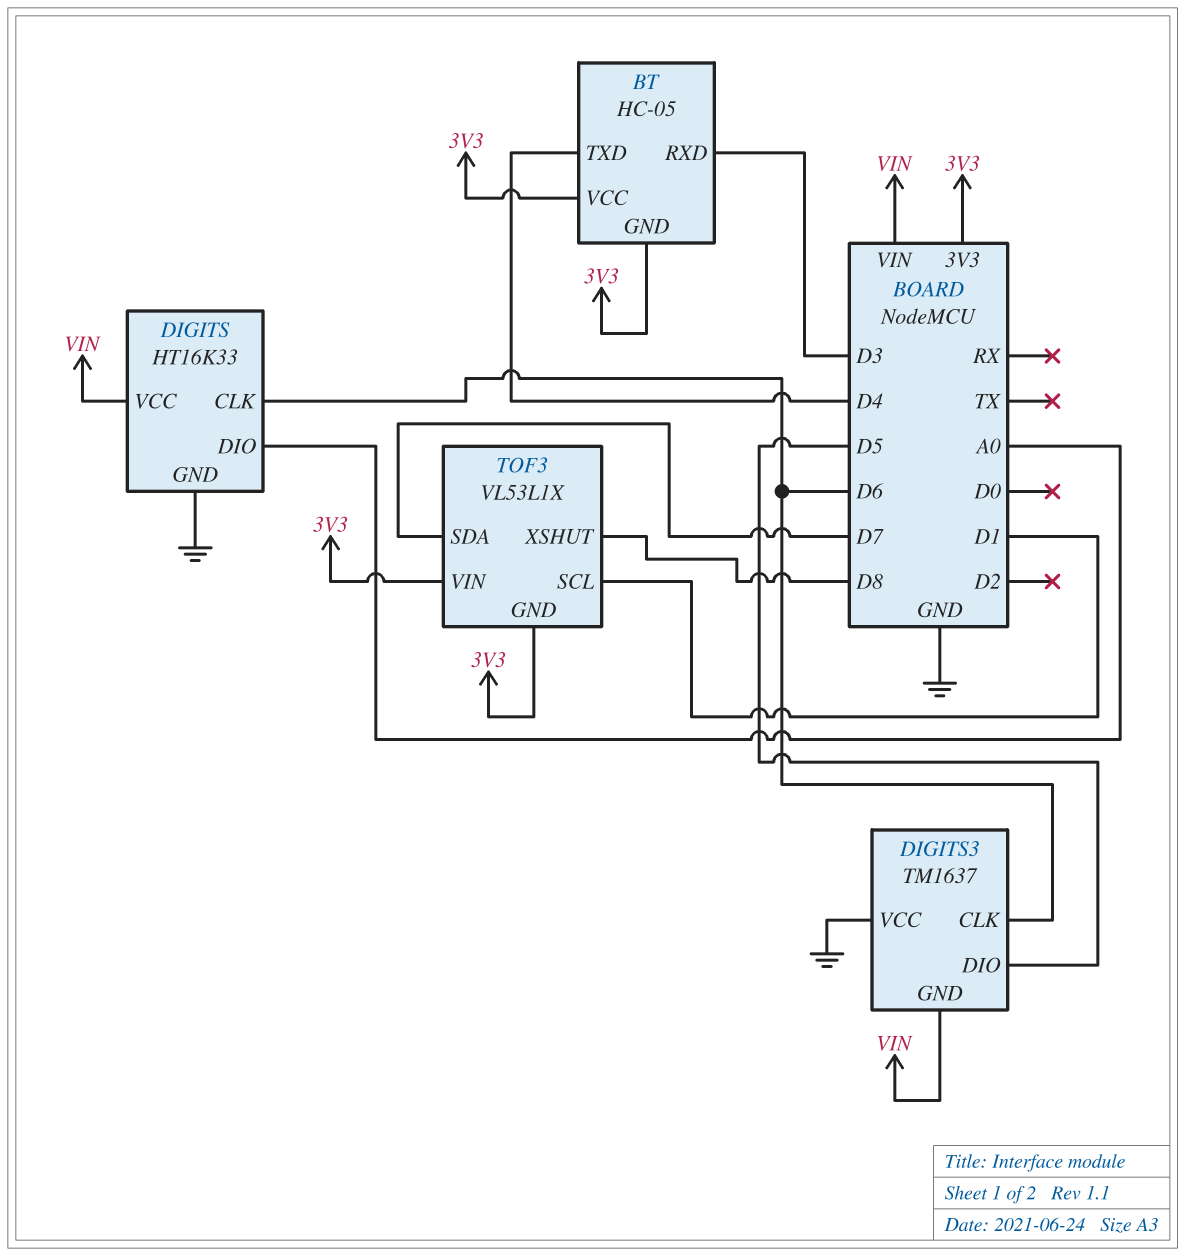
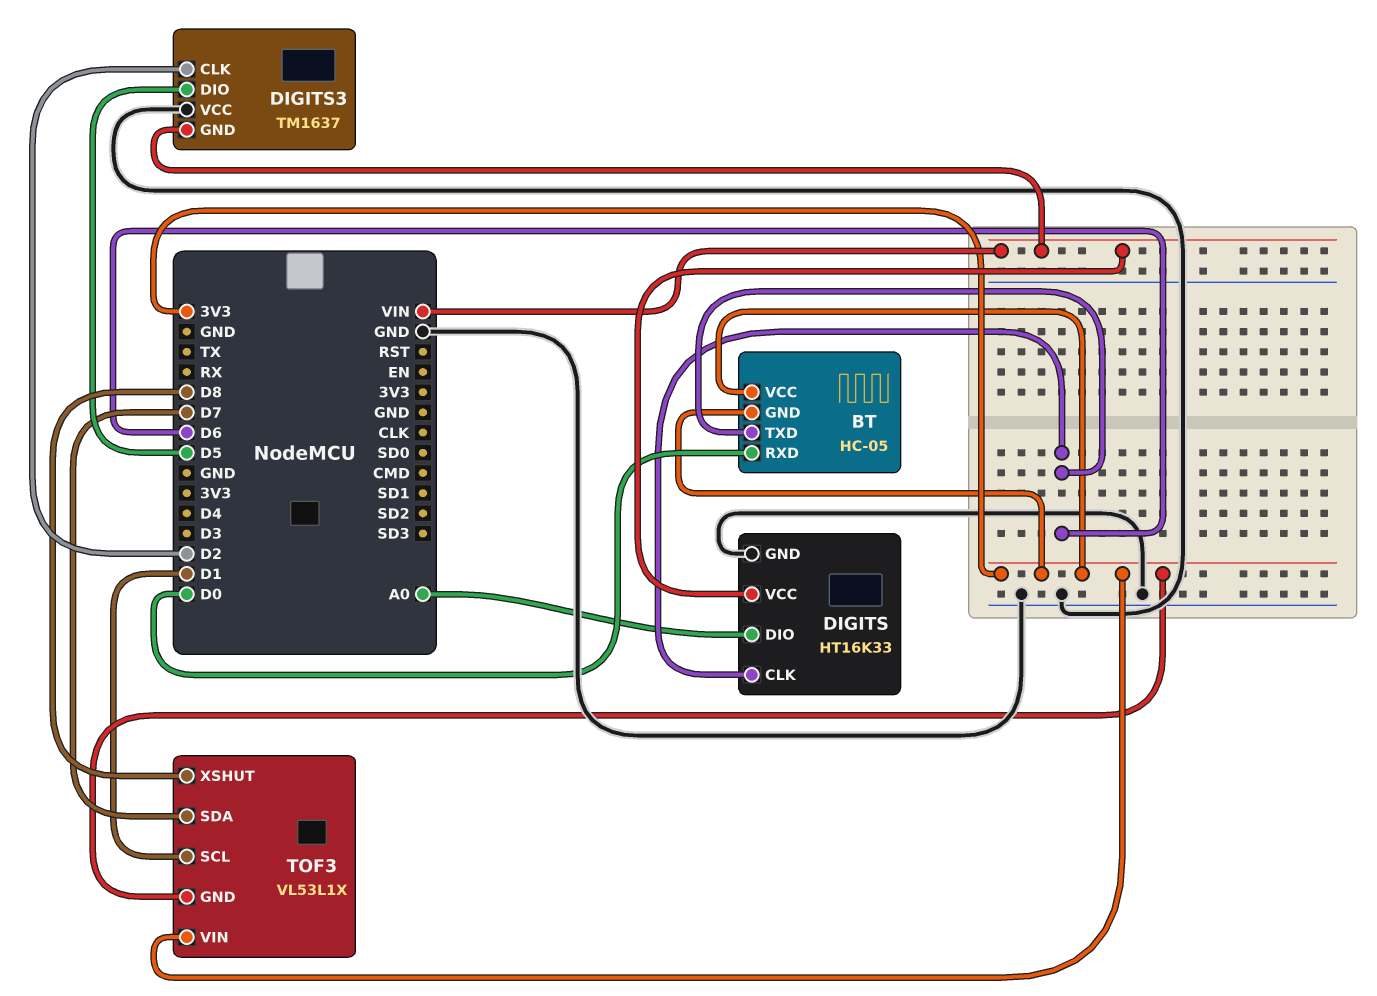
BT pin RXD: D3 -> D0
BT pin TXD: D4 -> D6
DIGITS3 pin CLK: D6 -> D2

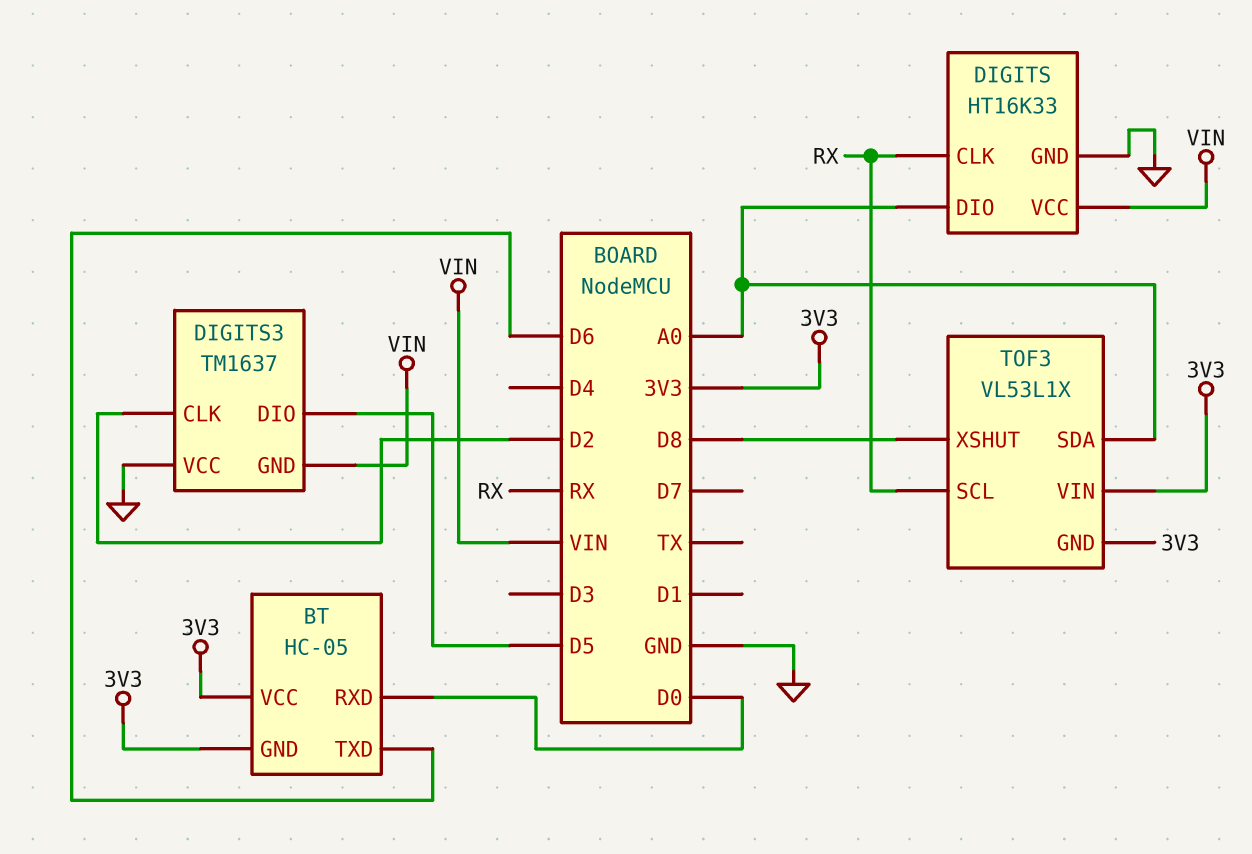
DIGITS pin CLK: D6 -> RX
TOF3 pin SCL: D1 -> RX
TOF3 pin SDA: D7 -> A0

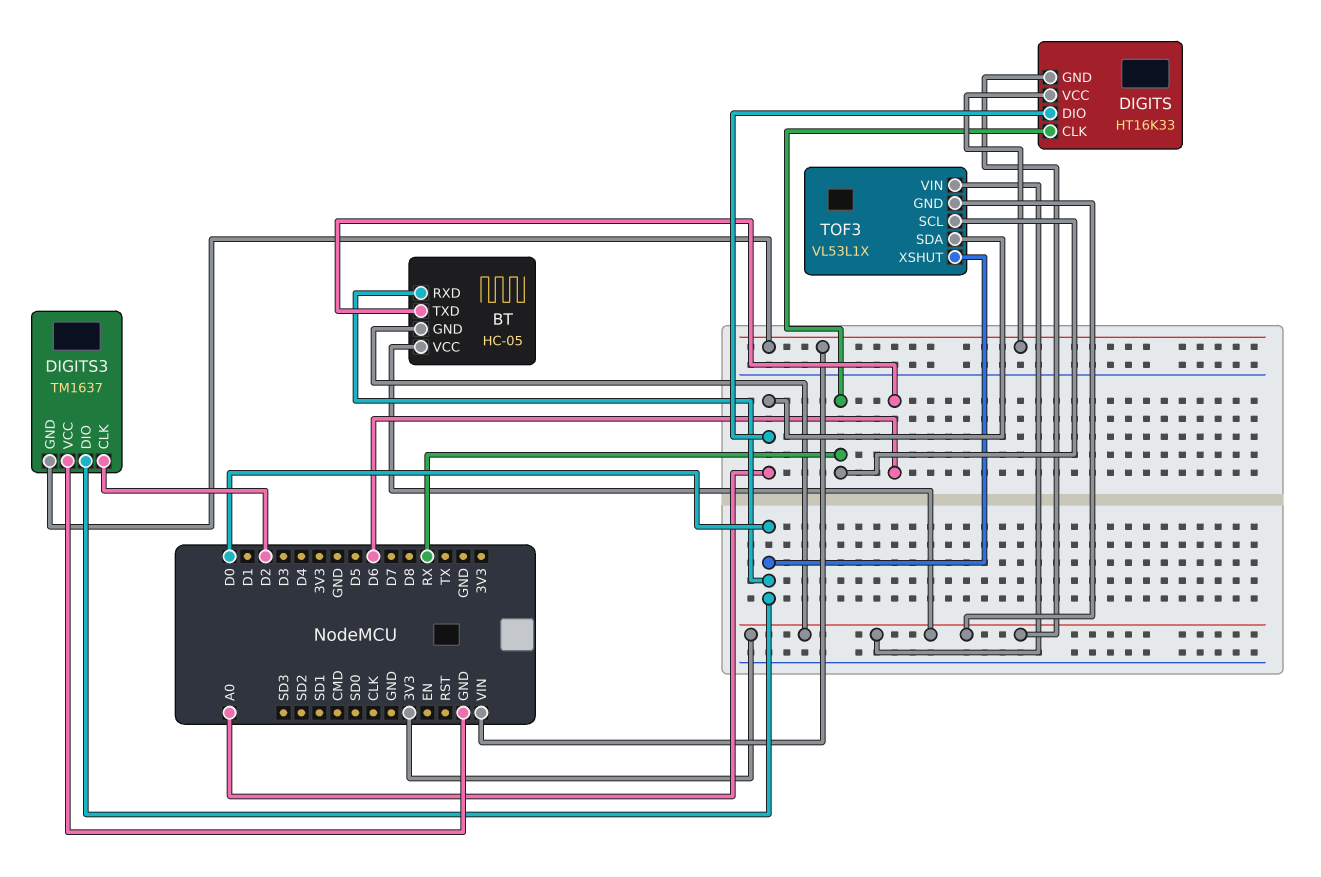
DIGITS pin GND: GND -> 3V3
DIGITS3 pin DIO: D5 -> D0
TOF3 pin XSHUT: D8 -> D0

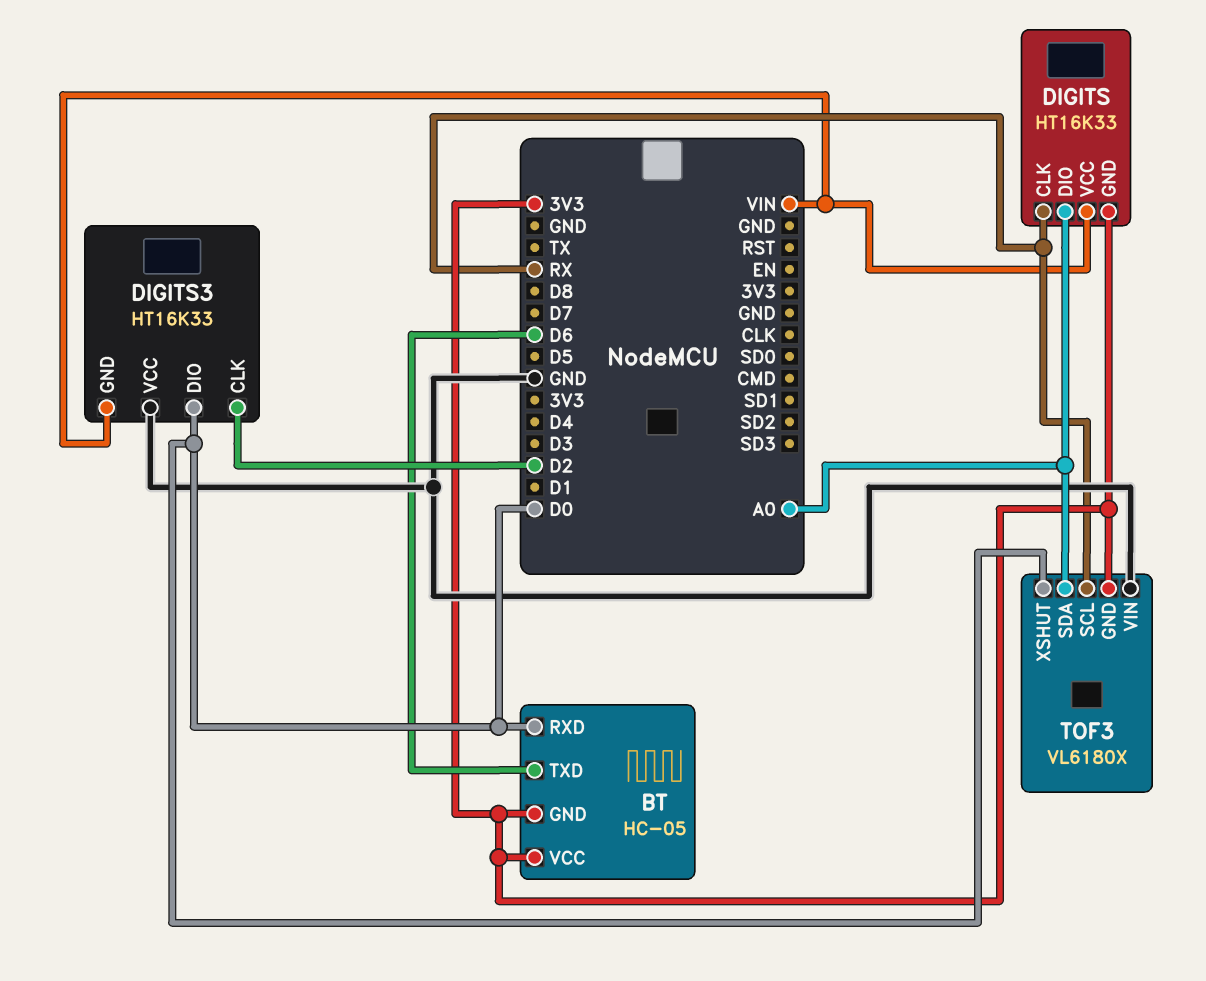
DIGITS3: TM1637 -> HT16K33
TOF3: VL53L1X -> VL6180X
TOF3 pin VIN: 3V3 -> GND

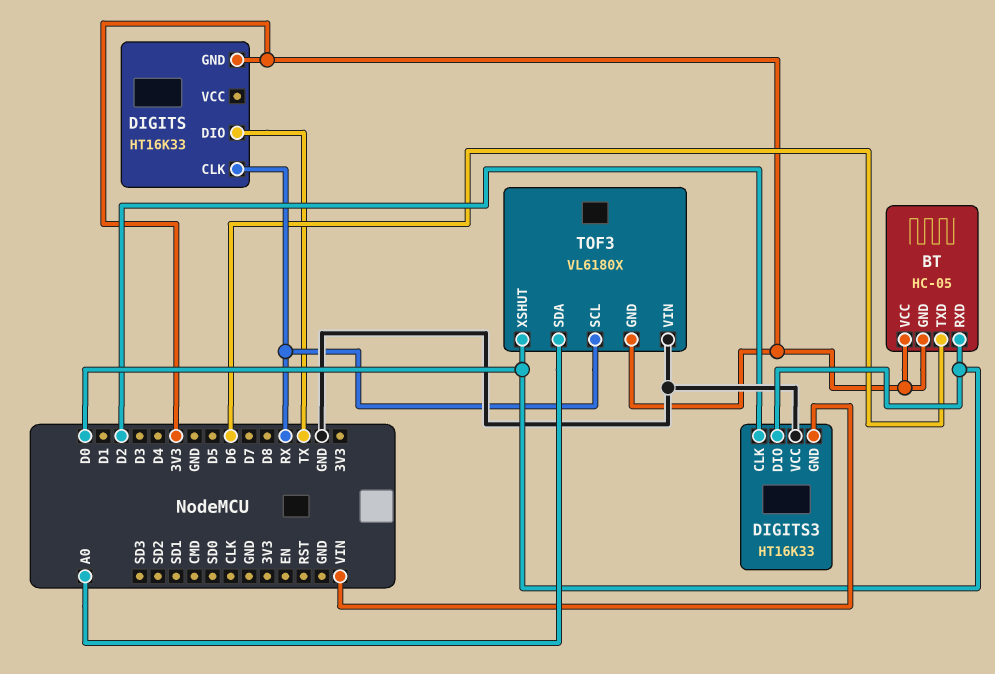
DIGITS pin DIO: A0 -> TX
DIGITS pin VCC: VIN -> none

